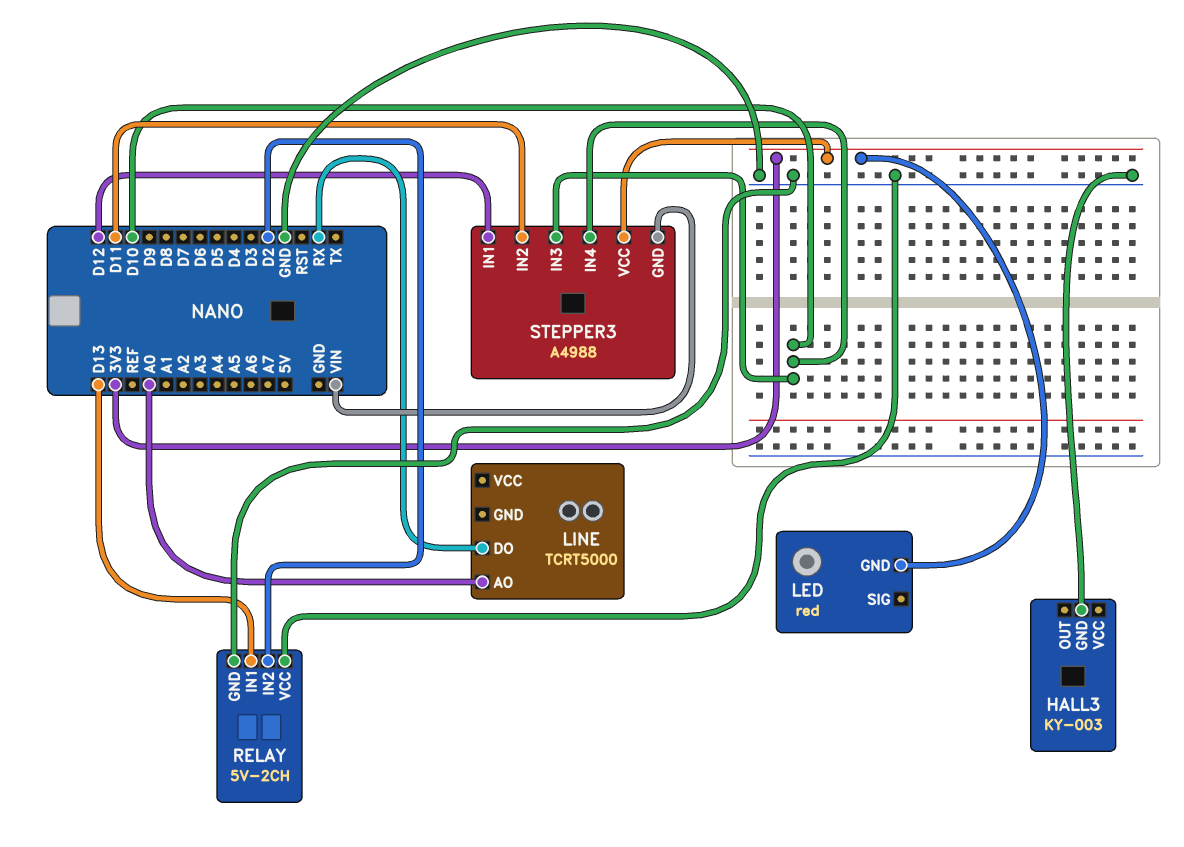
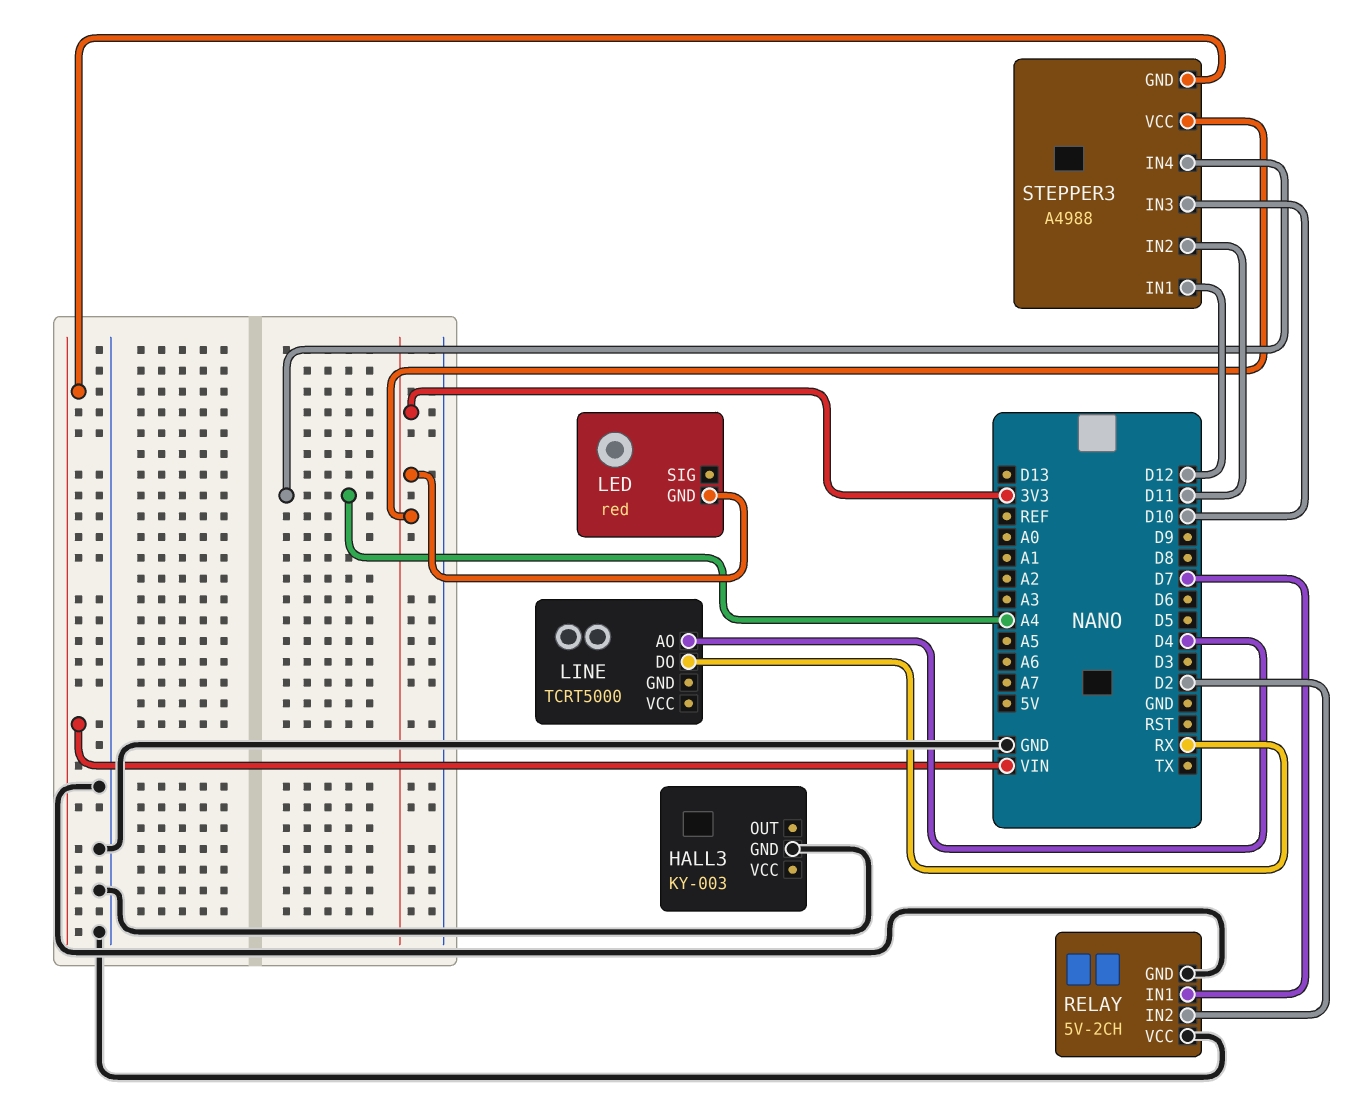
LINE pin AO: A0 -> D4
RELAY pin IN1: D13 -> D7
STEPPER3 pin IN4: D10 -> A4

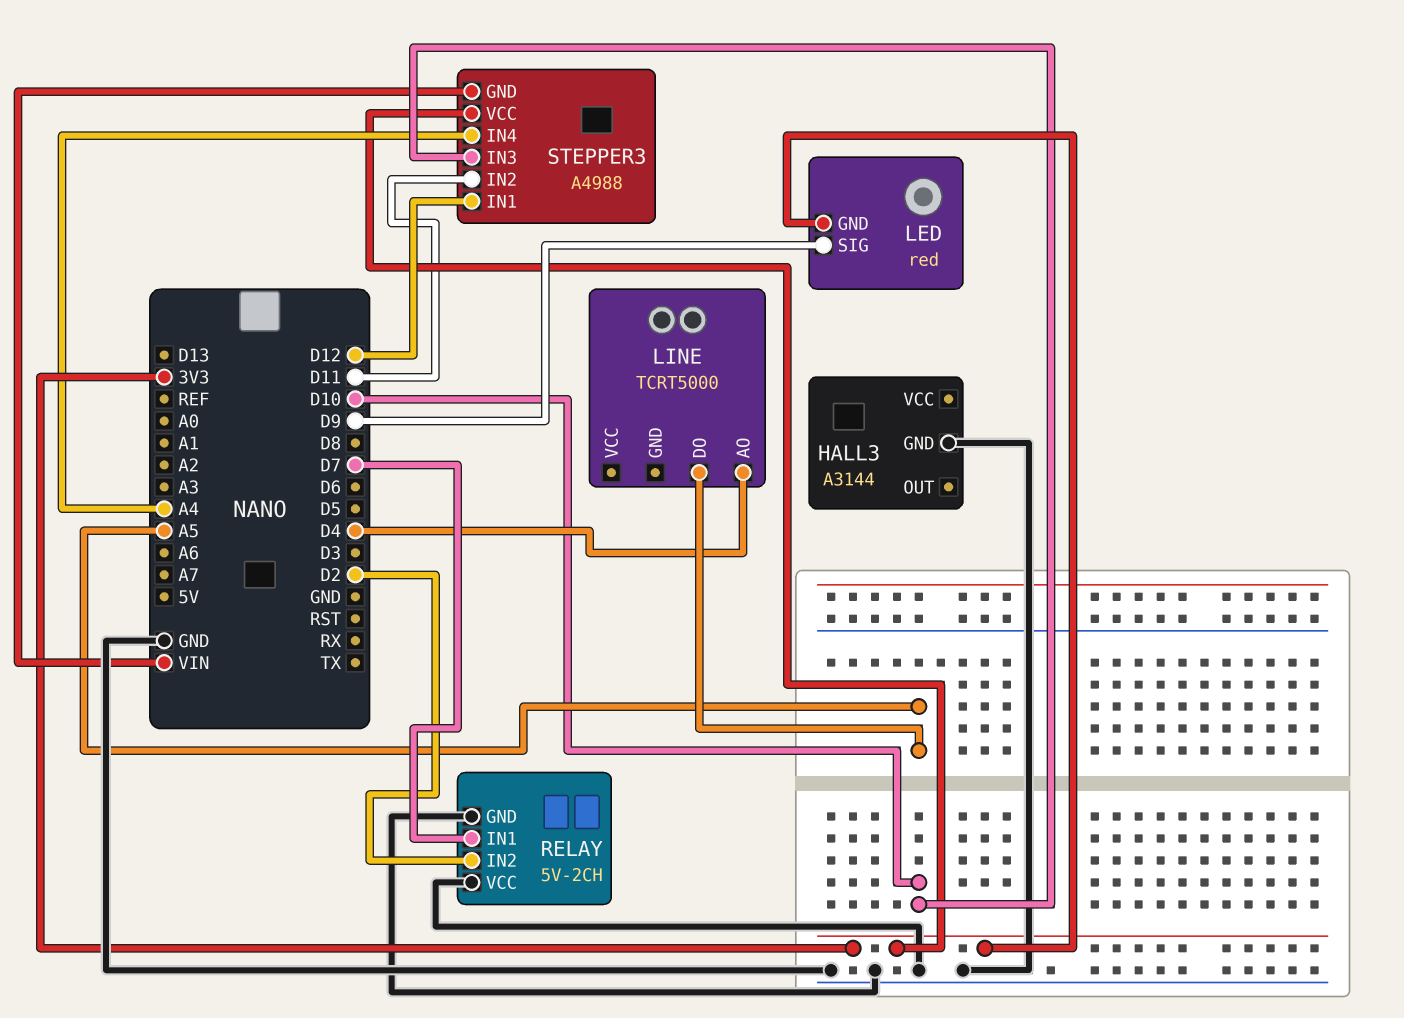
HALL3: KY-003 -> A3144
LED pin SIG: none -> D9
LINE pin DO: RX -> A5

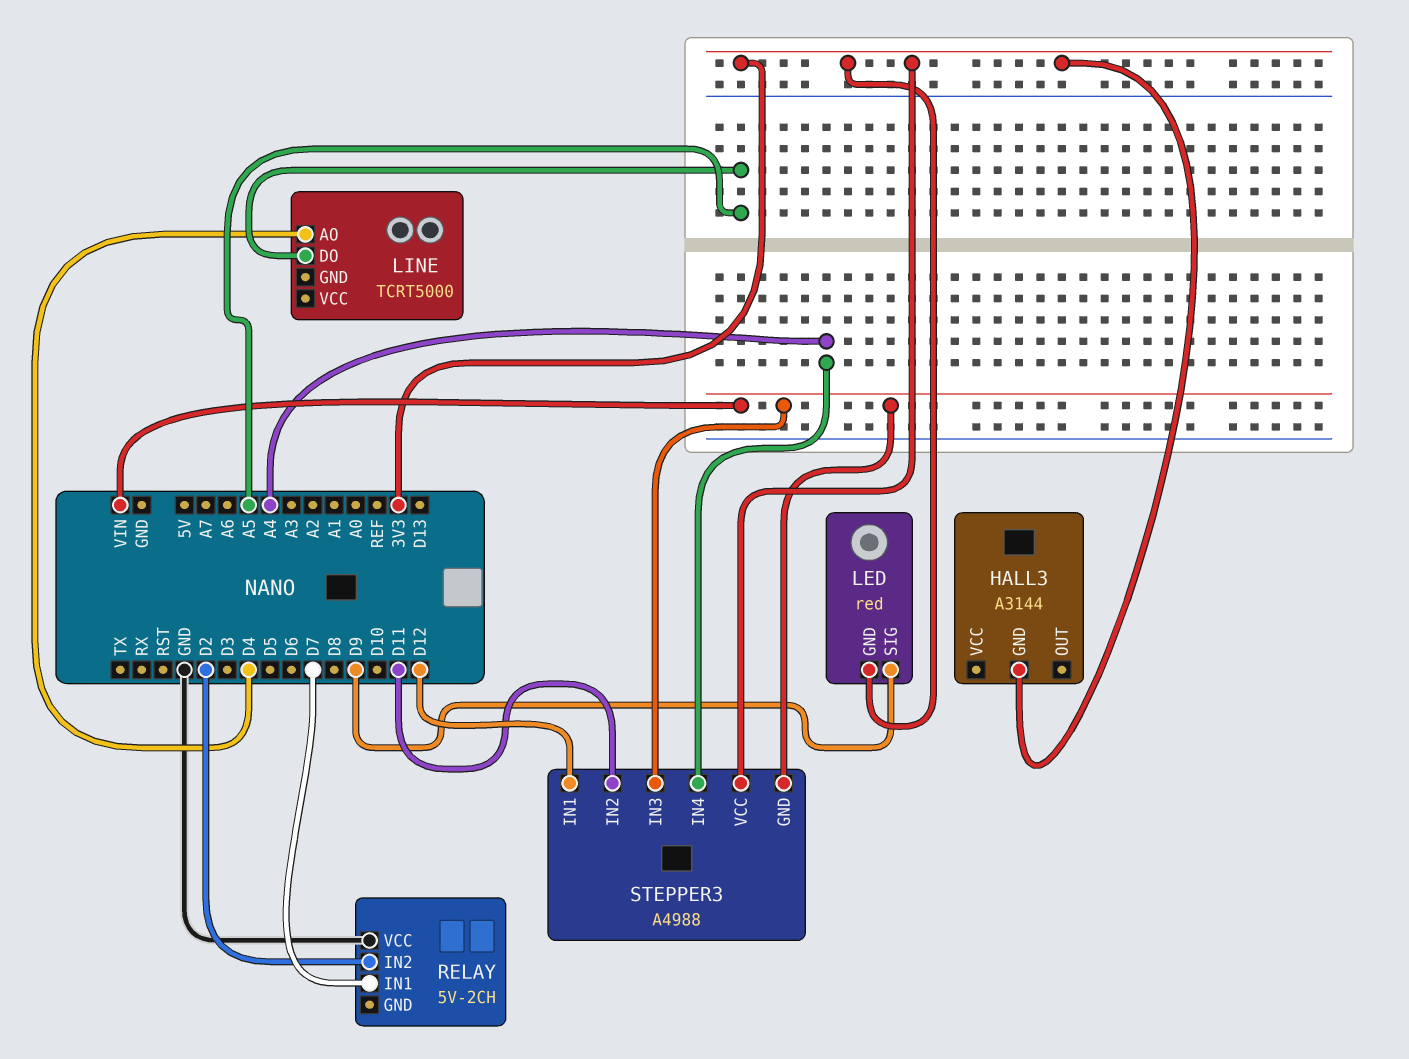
HALL3 pin GND: GND -> 3V3
RELAY pin GND: GND -> none
STEPPER3 pin IN3: D10 -> VIN

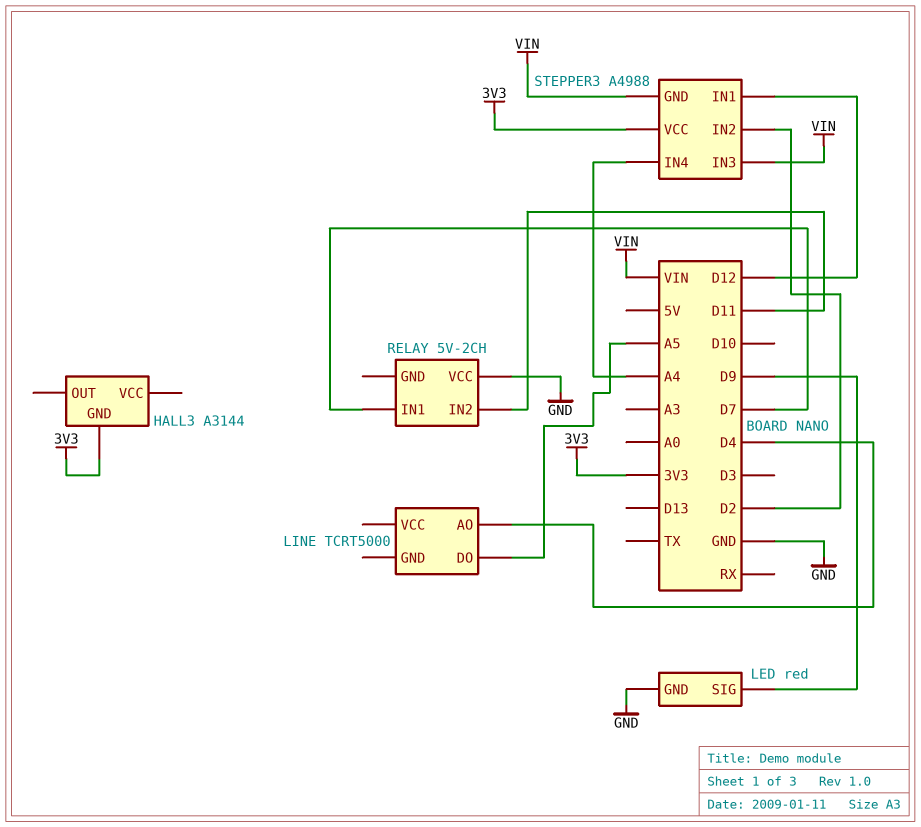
LED pin GND: 3V3 -> GND
RELAY pin IN2: D2 -> D11
STEPPER3 pin IN2: D11 -> D2

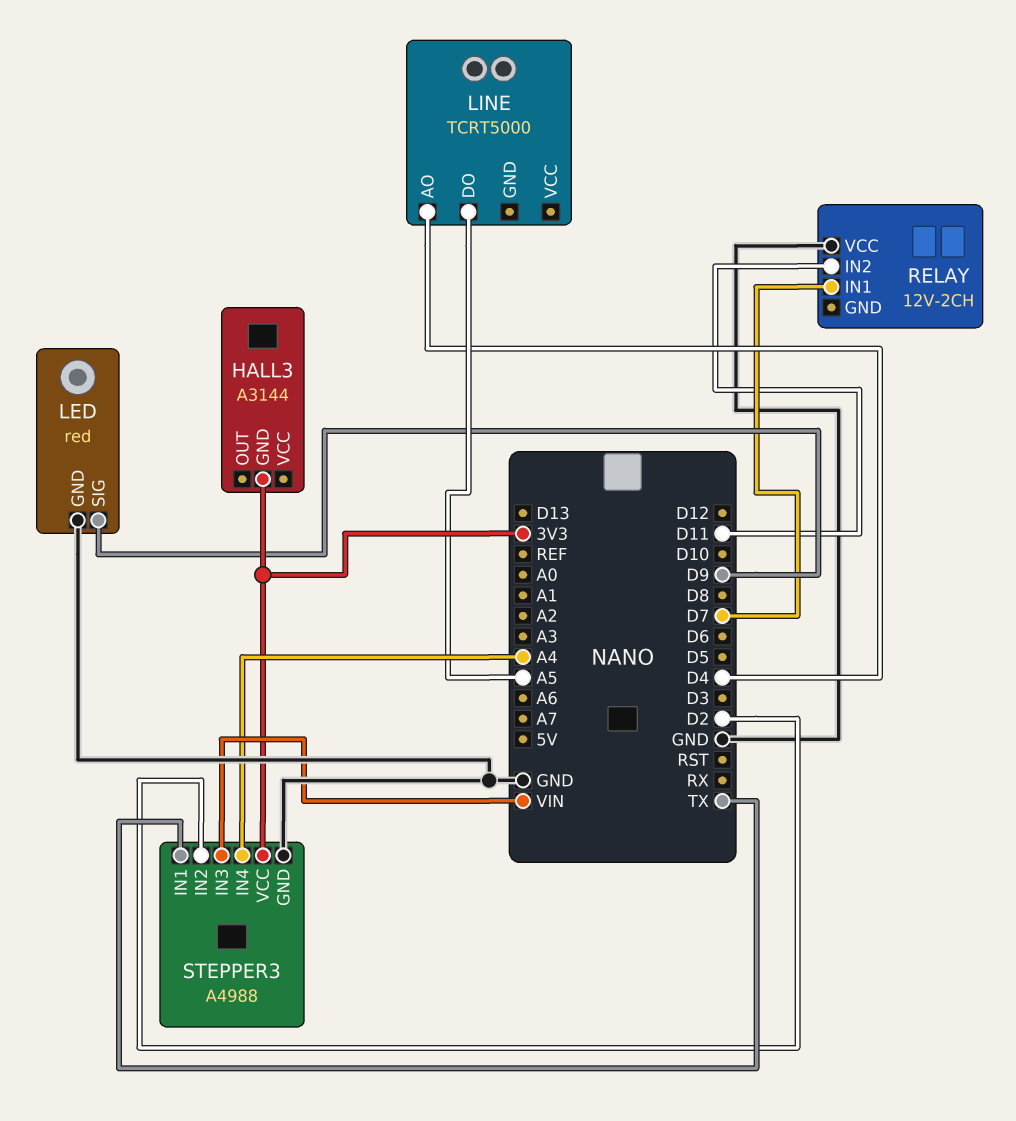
RELAY: 5V-2CH -> 12V-2CH
STEPPER3 pin GND: VIN -> GND
STEPPER3 pin IN1: D12 -> TX

